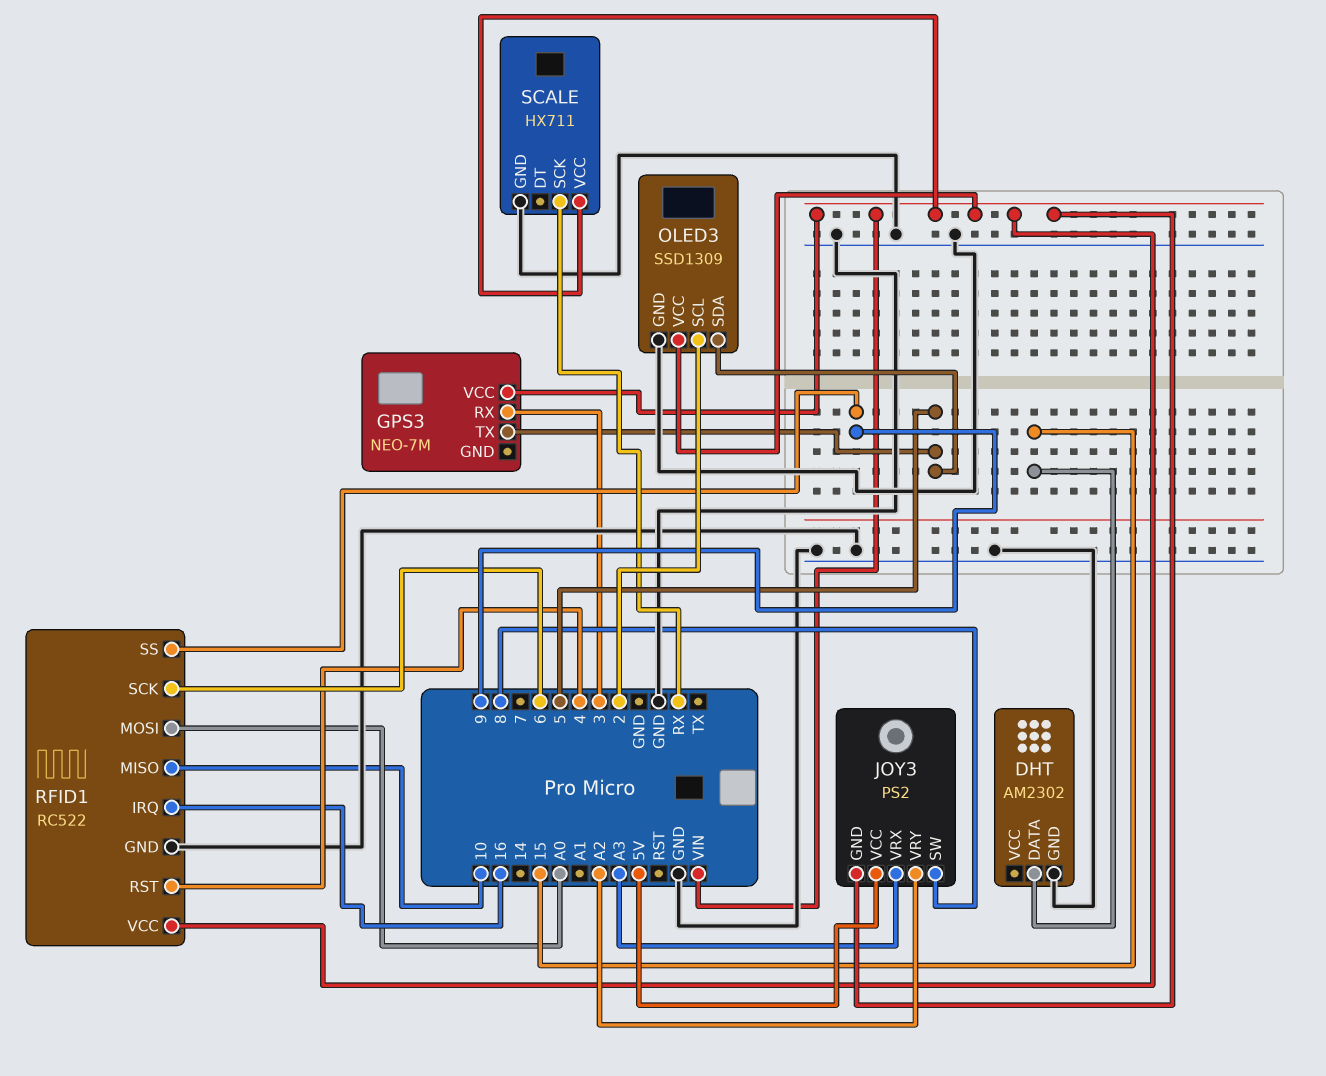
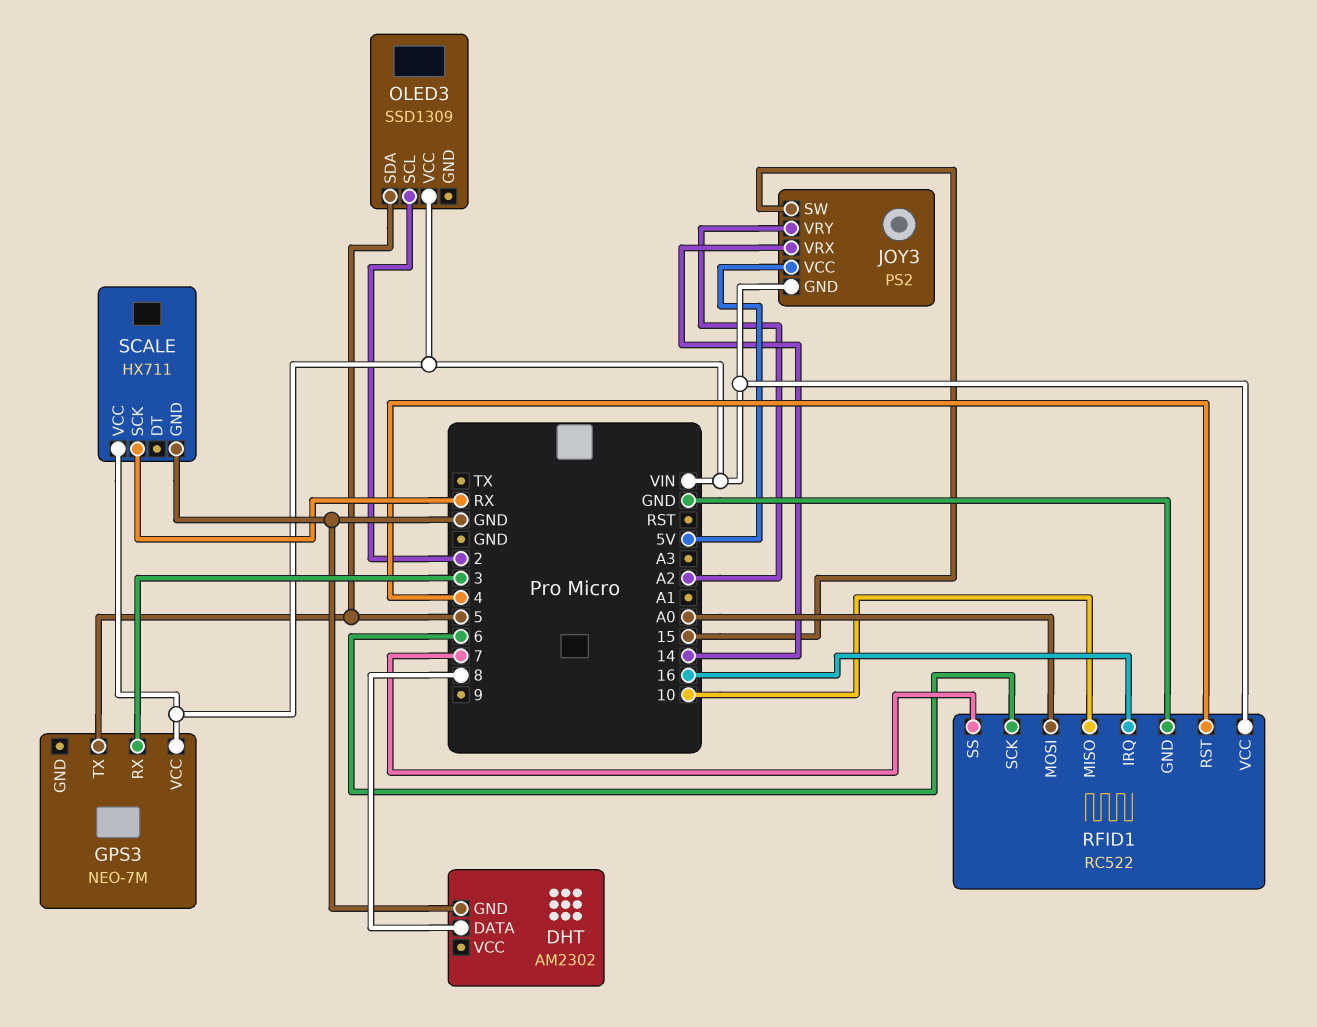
DHT pin DATA: 15 -> 8
JOY3 pin SW: 8 -> 15
JOY3 pin VRX: A3 -> 14
OLED3 pin GND: GND -> none
RFID1 pin SS: 9 -> 7

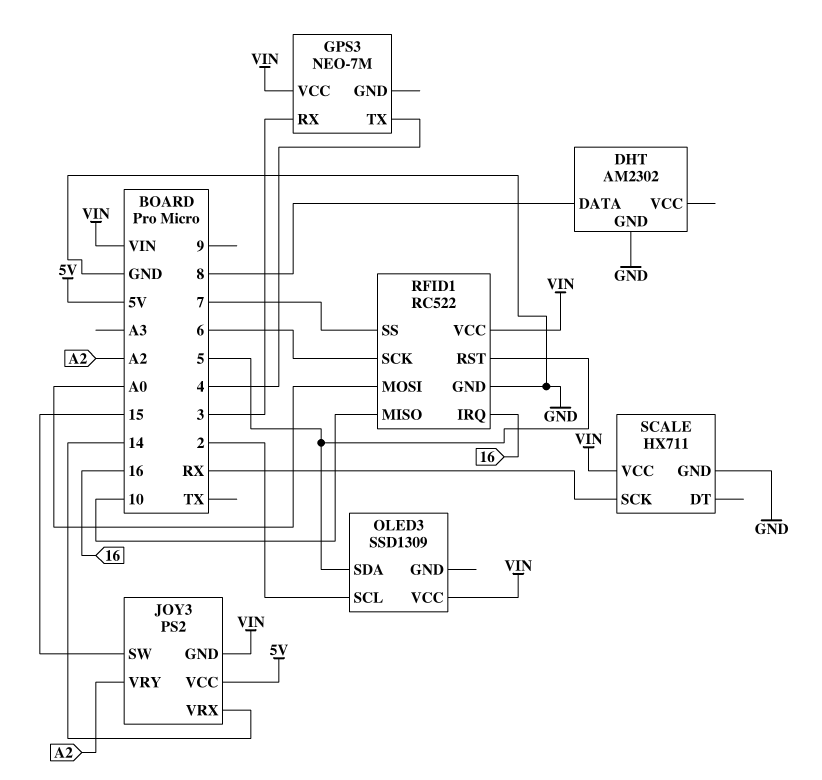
GPS3 pin TX: 5 -> 4
RFID1 pin RST: 4 -> 5

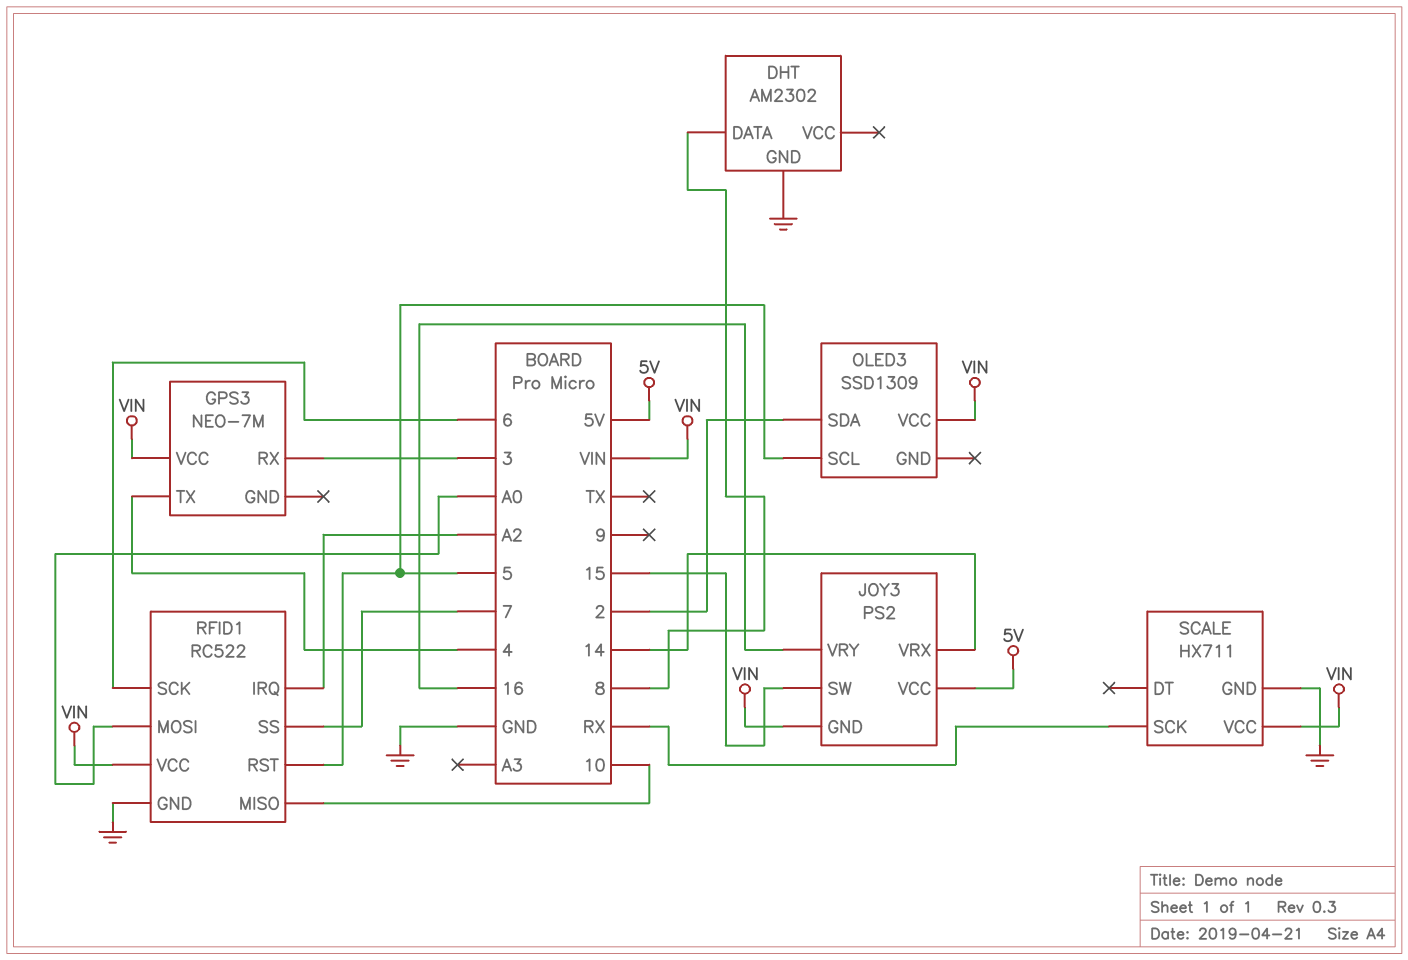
JOY3 pin VRY: A2 -> 16
OLED3 pin SCL: 2 -> 5
OLED3 pin SDA: 5 -> 2
RFID1 pin IRQ: 16 -> A2

